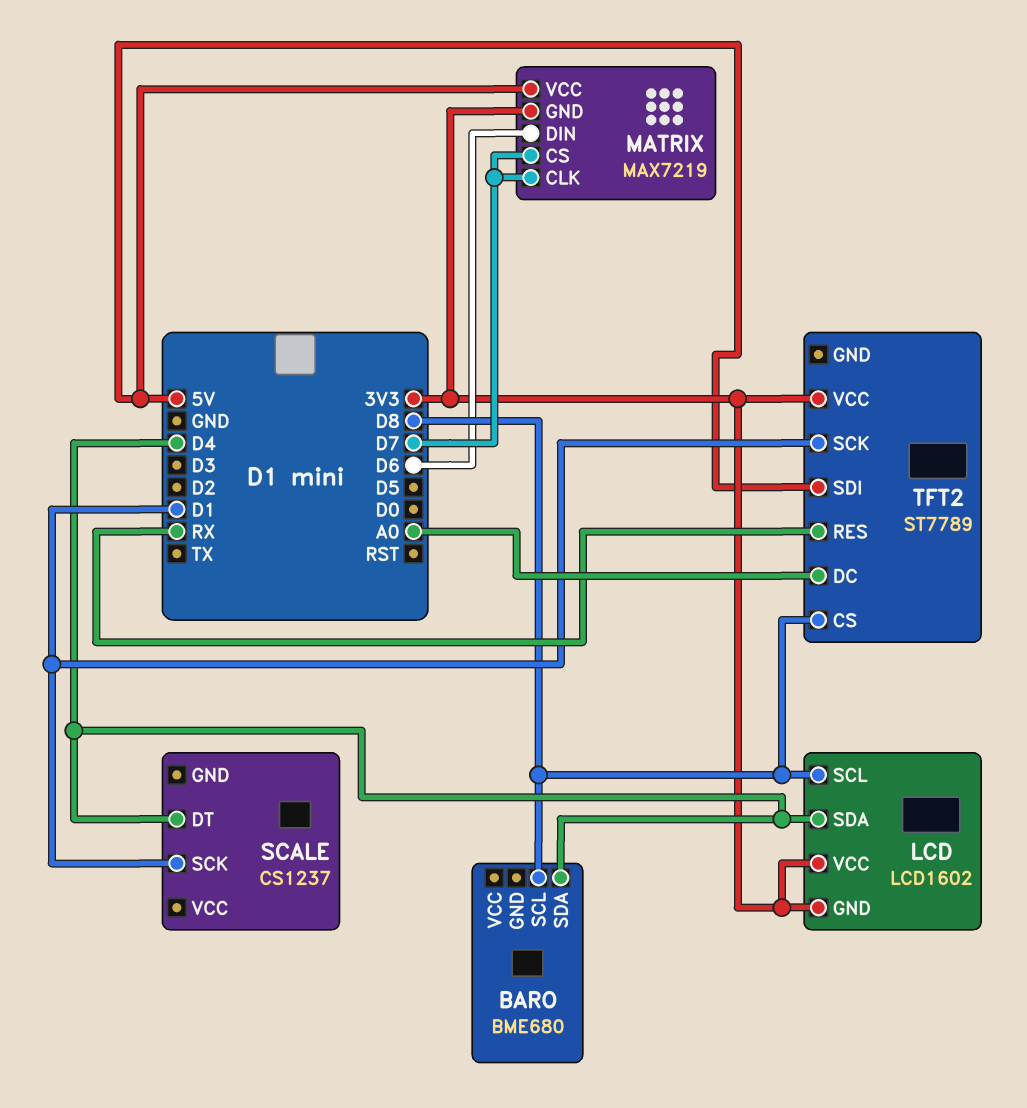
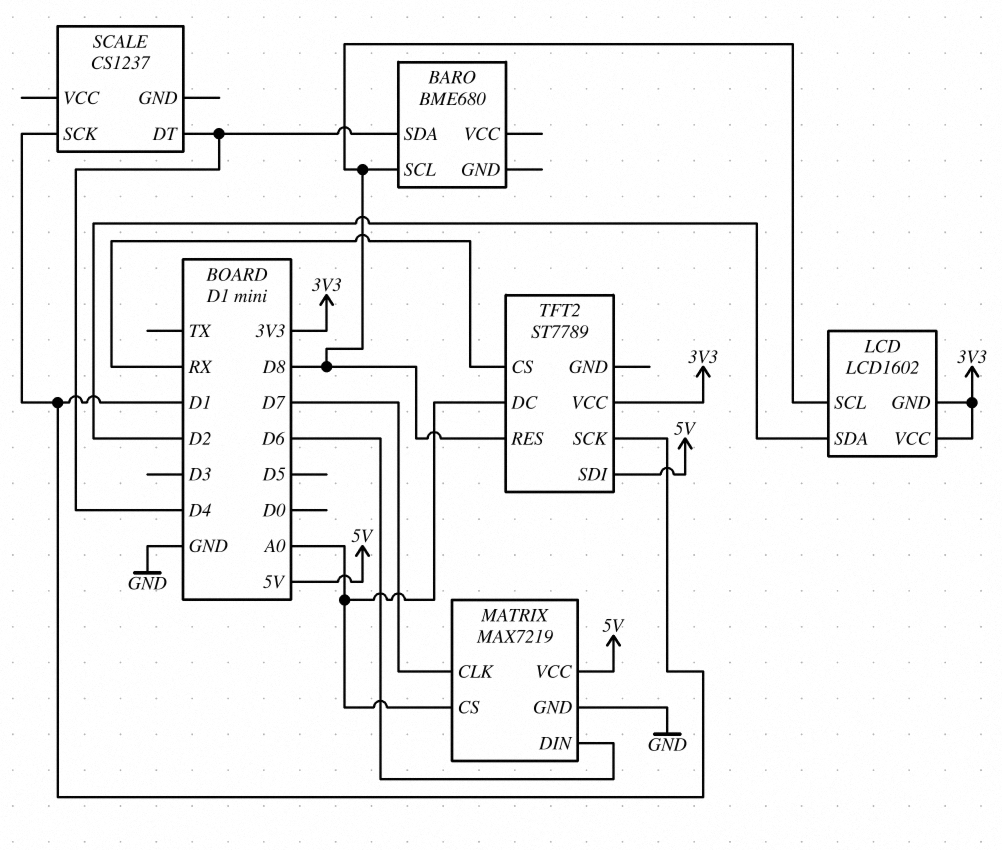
LCD pin SDA: D4 -> D2
MATRIX pin CS: D7 -> A0
MATRIX pin GND: 3V3 -> GND
TFT2 pin CS: D8 -> RX
TFT2 pin RES: RX -> D8

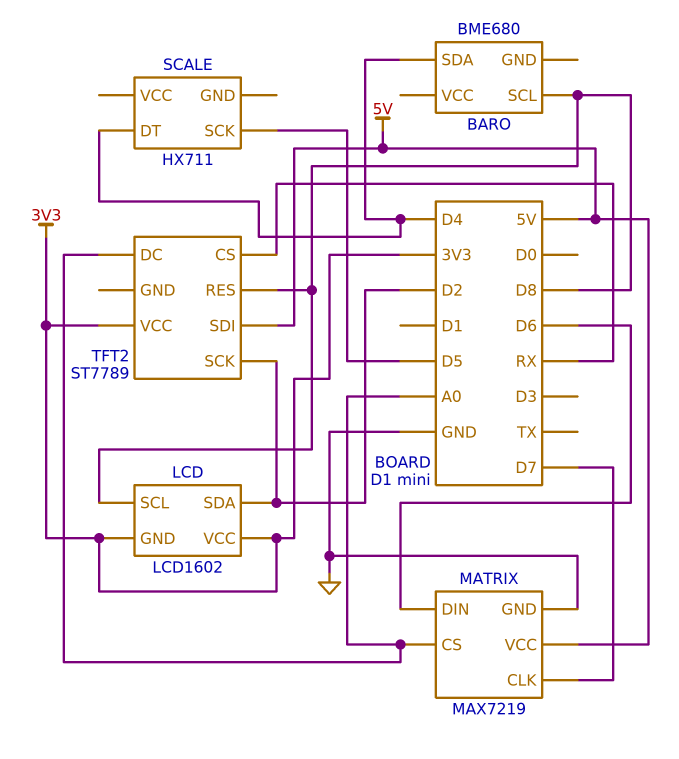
SCALE: CS1237 -> HX711
SCALE pin SCK: D1 -> D5
TFT2 pin SCK: D1 -> D2

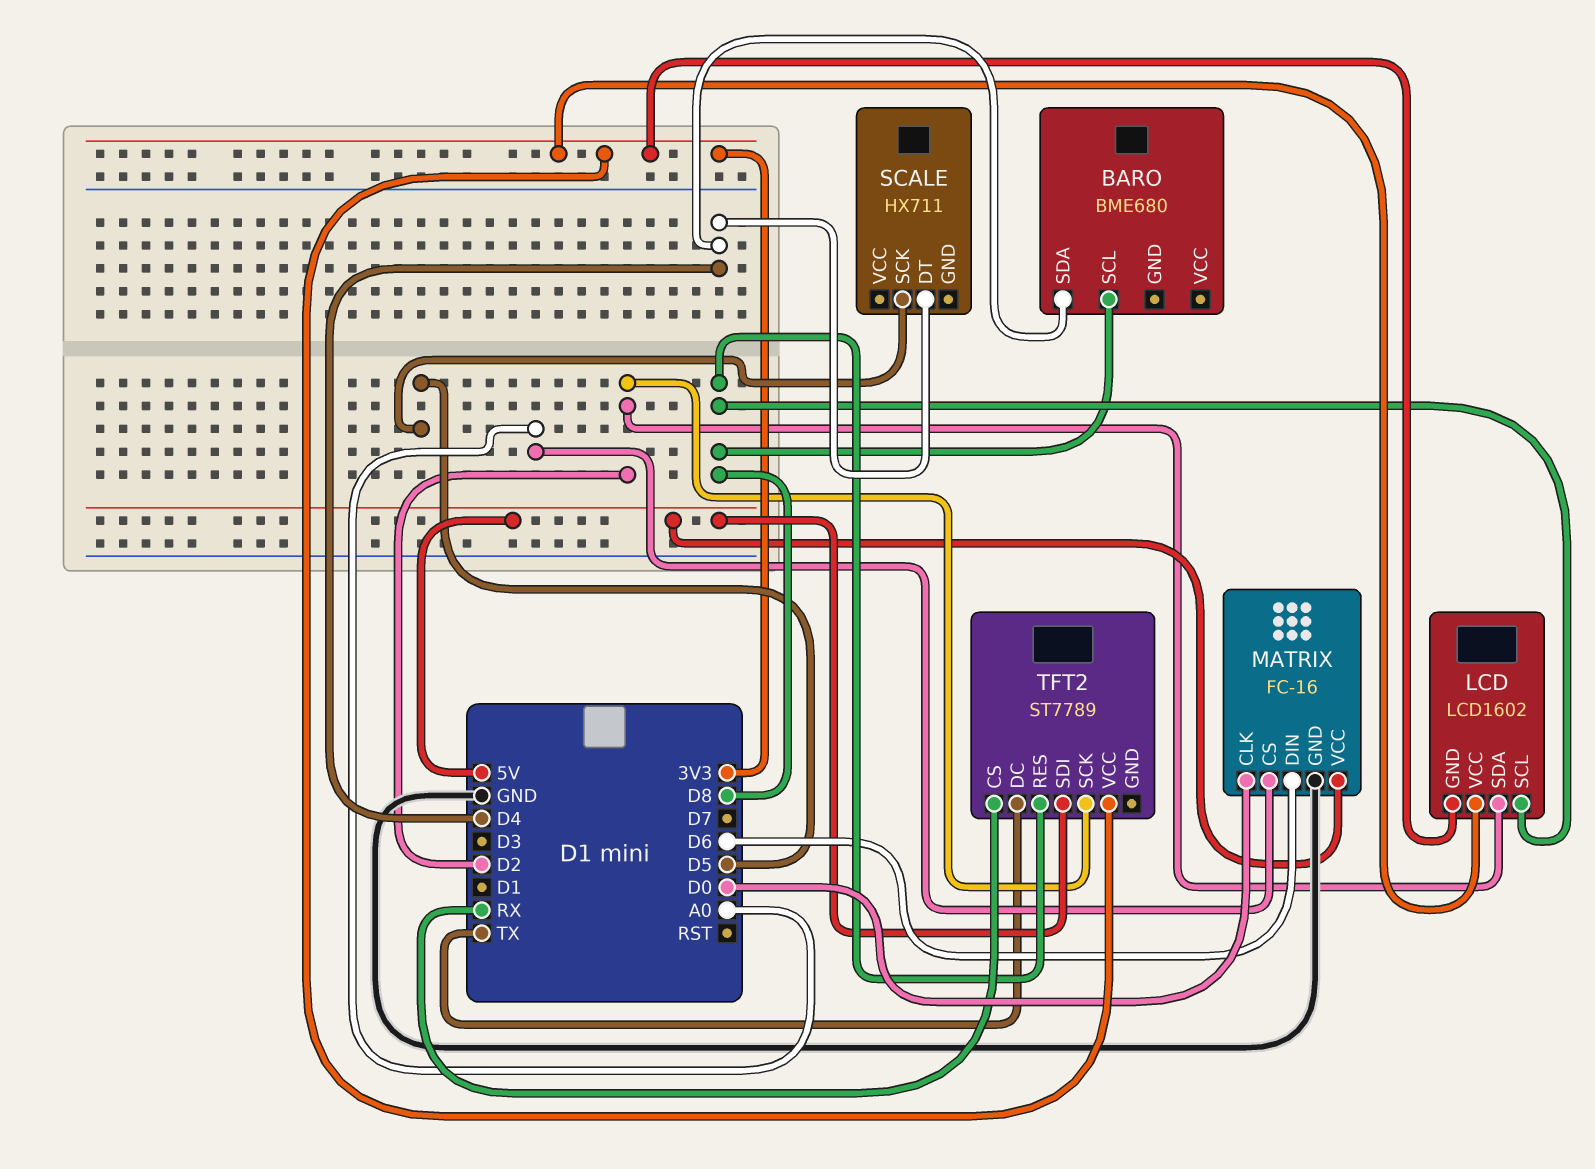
MATRIX: MAX7219 -> FC-16
MATRIX pin CLK: D7 -> D0
TFT2 pin DC: A0 -> TX

